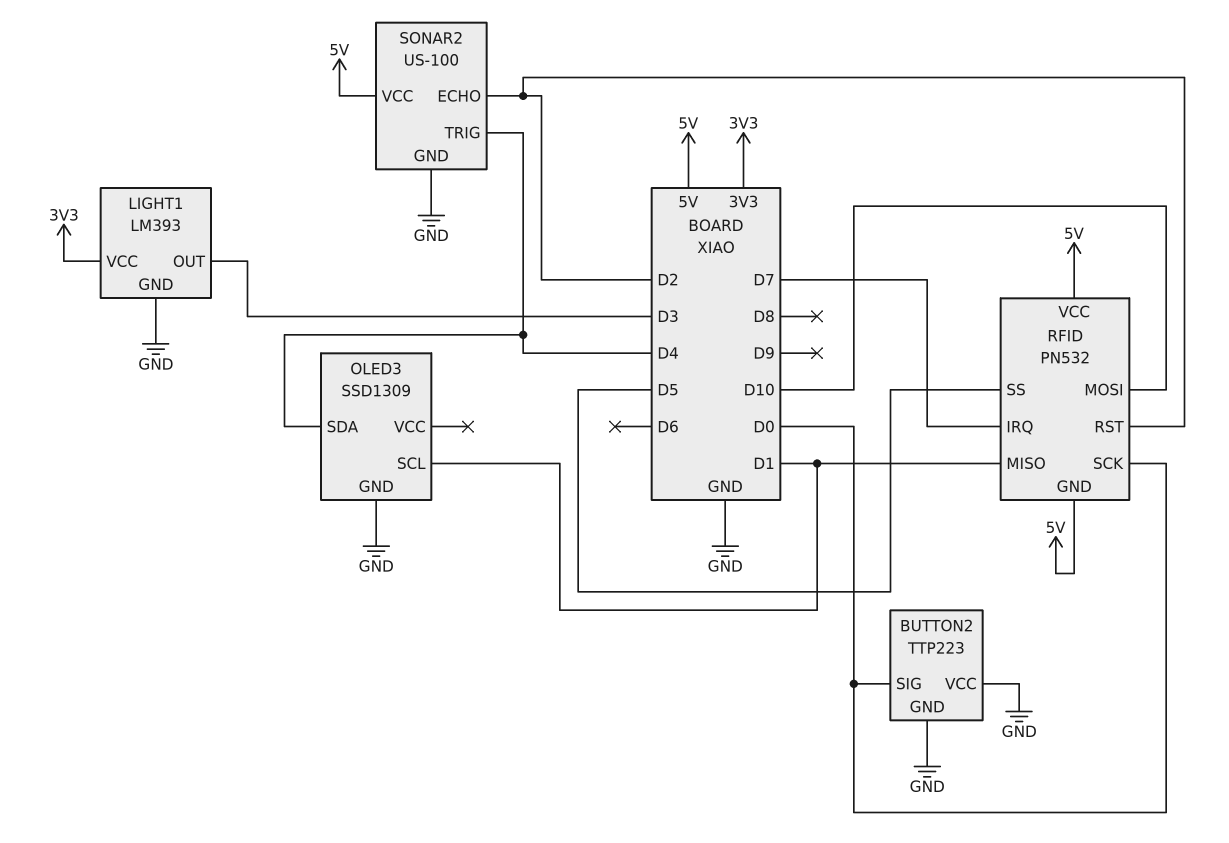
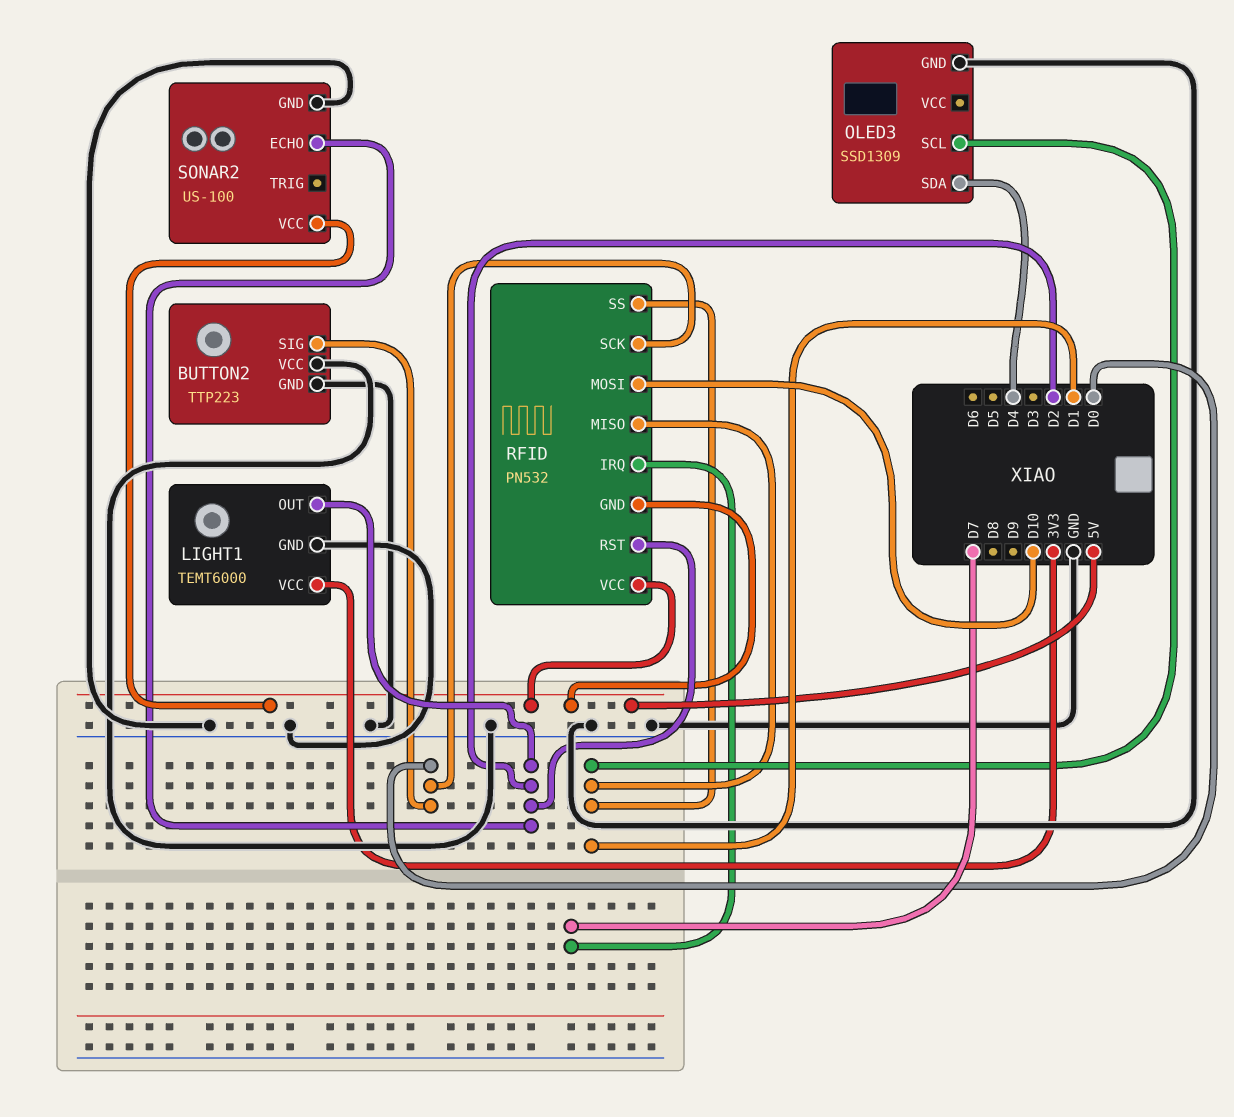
LIGHT1: LM393 -> TEMT6000
LIGHT1 pin OUT: D3 -> D2
RFID pin SS: D5 -> D1
SONAR2 pin TRIG: D4 -> none

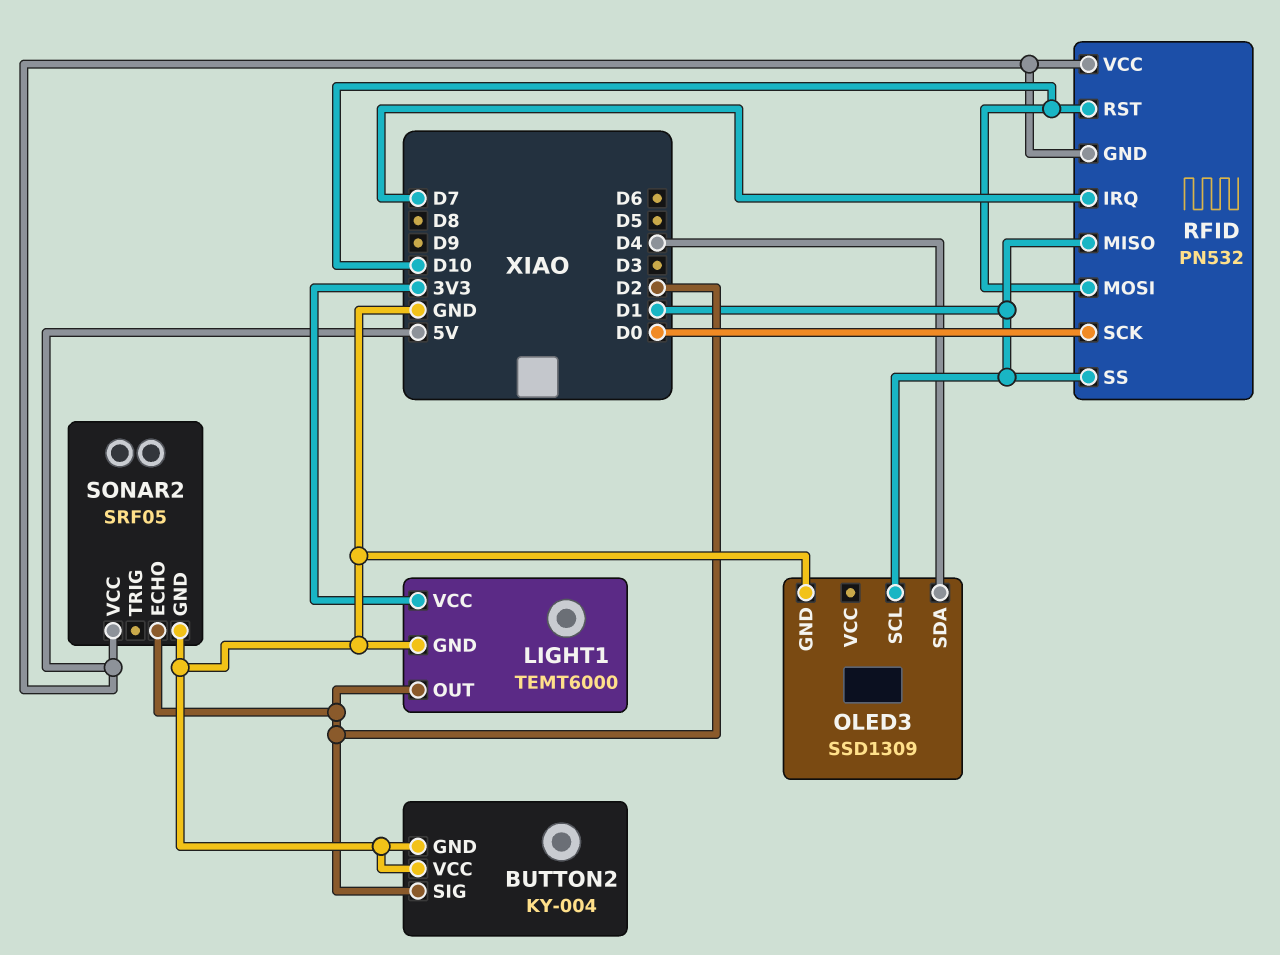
BUTTON2: TTP223 -> KY-004
BUTTON2 pin SIG: D0 -> D2
RFID pin RST: D2 -> D10
SONAR2: US-100 -> SRF05

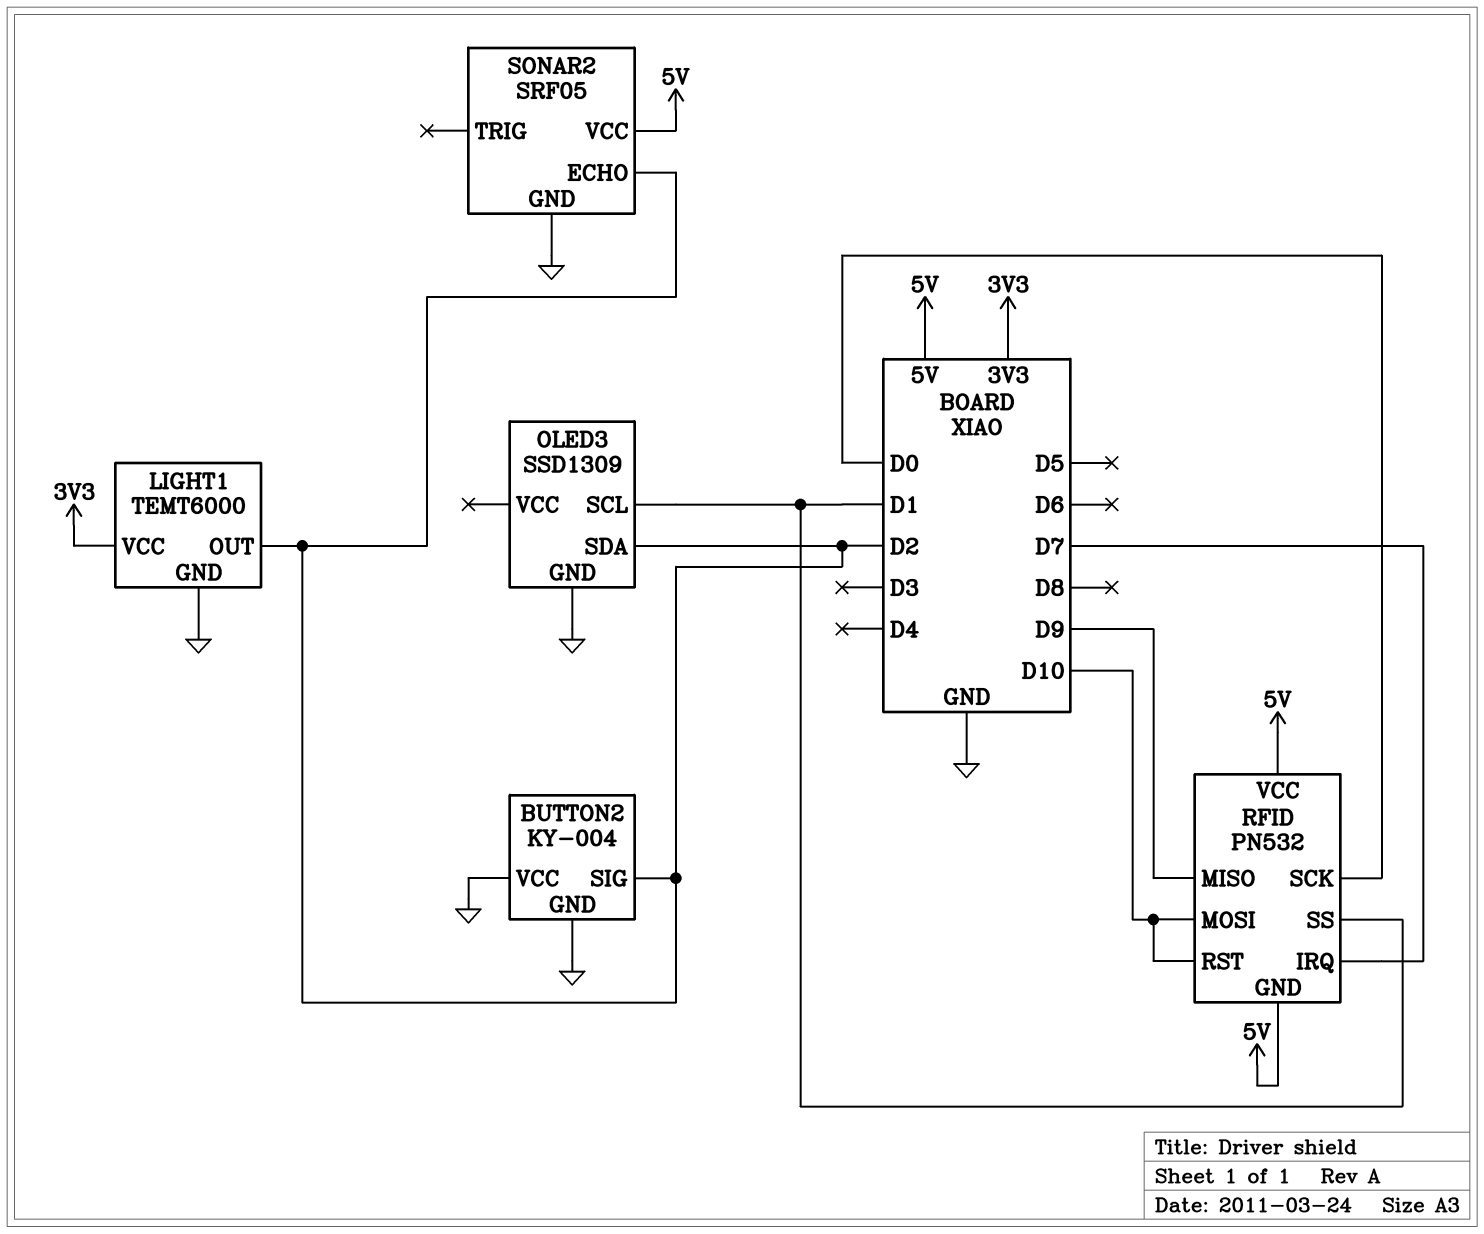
OLED3 pin SDA: D4 -> D2
RFID pin MISO: D1 -> D9

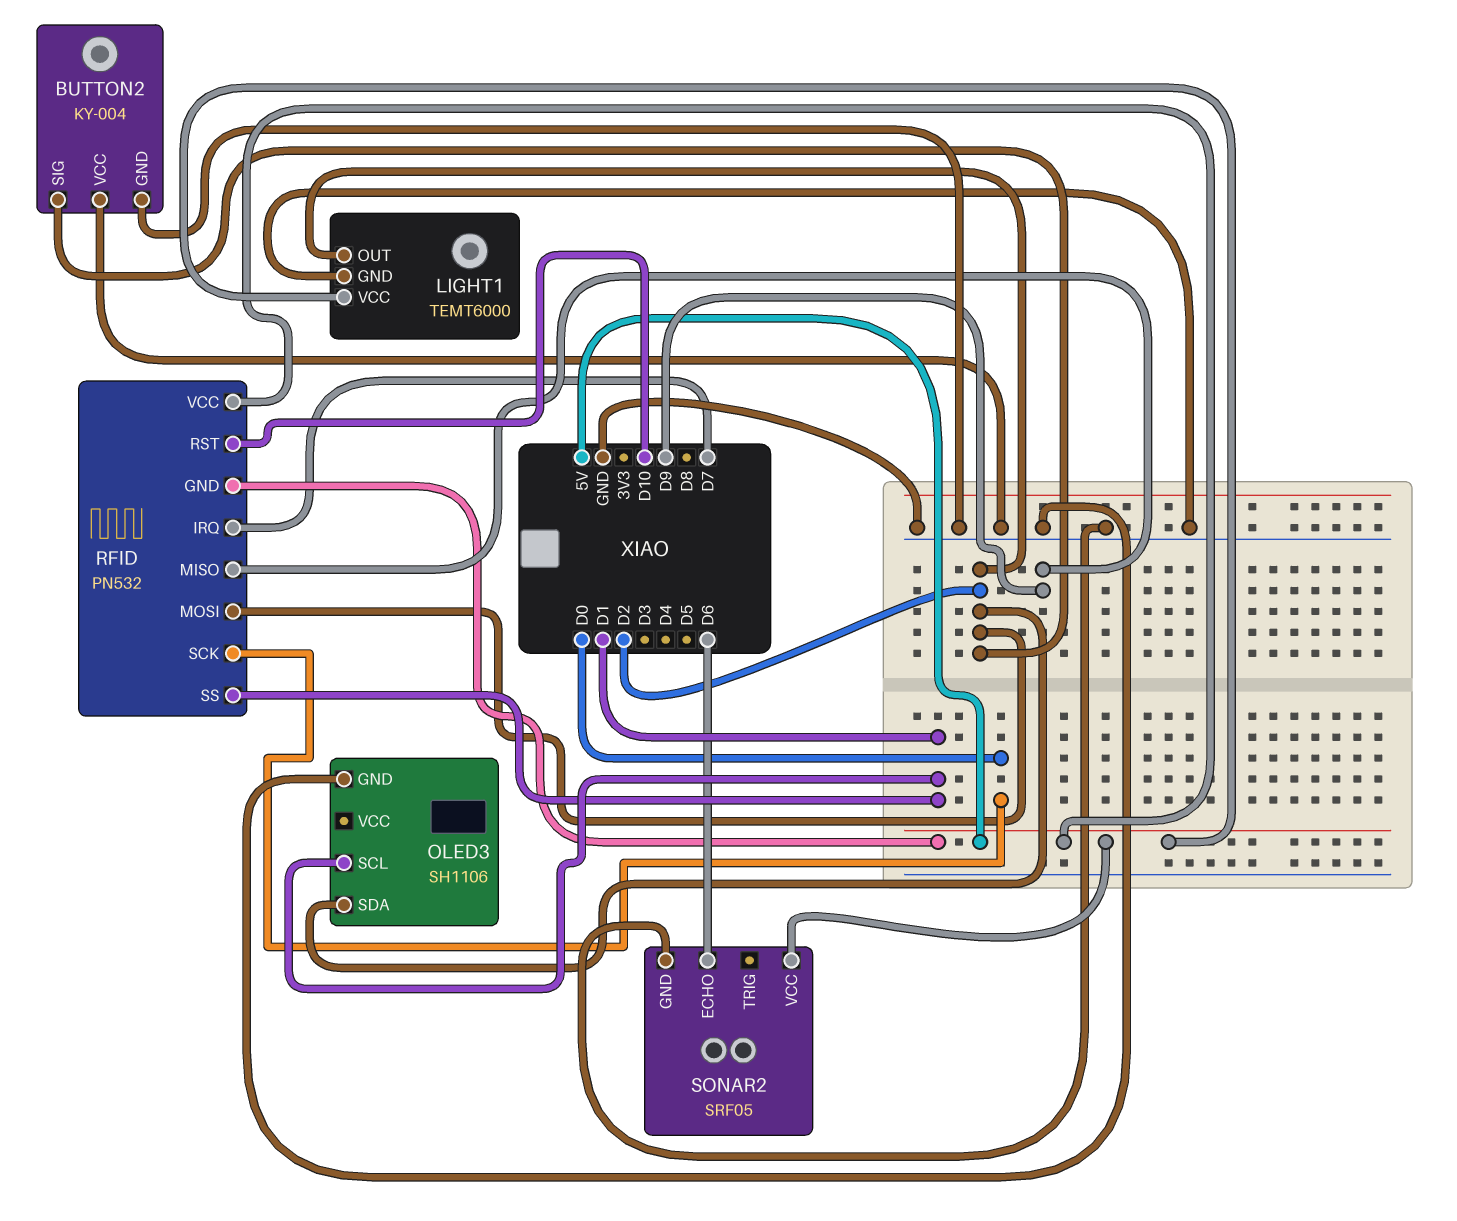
LIGHT1 pin VCC: 3V3 -> 5V
OLED3: SSD1309 -> SH1106
RFID pin MOSI: D10 -> D2
SONAR2 pin ECHO: D2 -> D6

